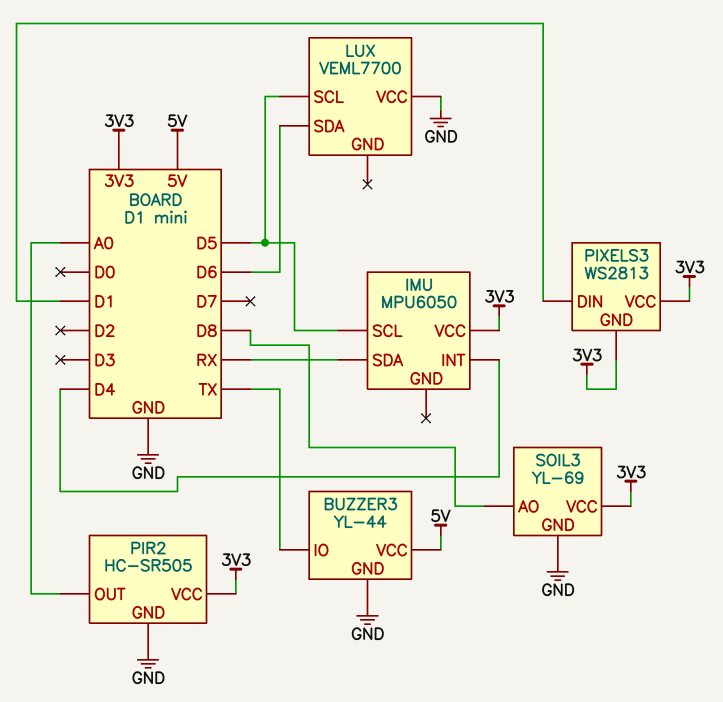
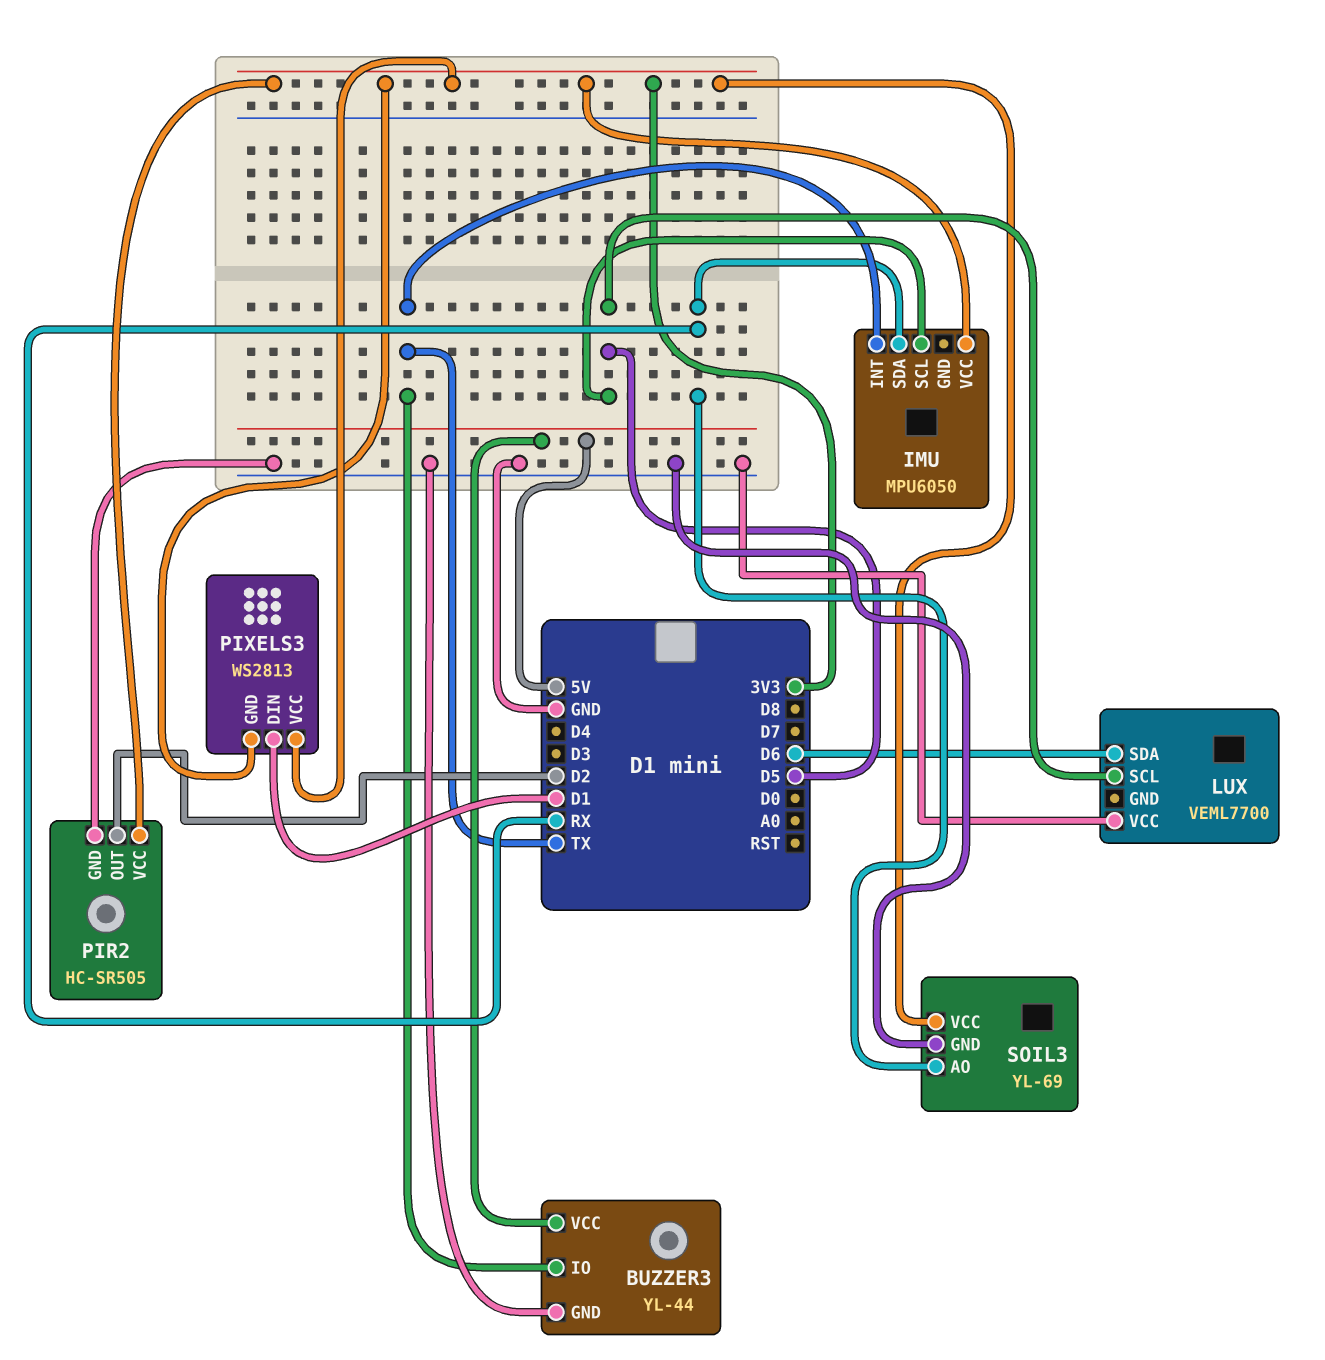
IMU pin INT: D4 -> TX
PIR2 pin OUT: A0 -> D2
SOIL3 pin AO: D8 -> RX

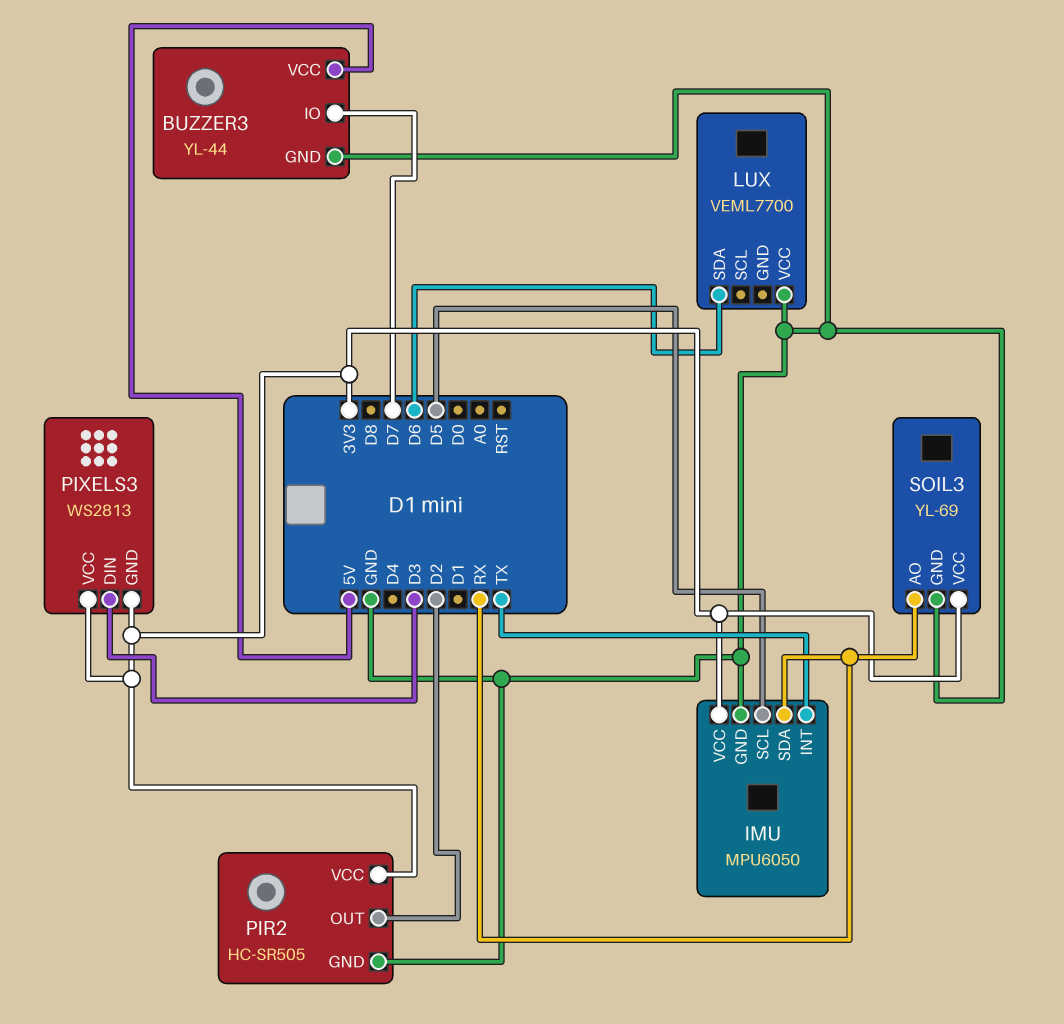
BUZZER3 pin IO: TX -> D7
IMU pin GND: none -> GND
LUX pin SCL: D5 -> none
PIXELS3 pin DIN: D1 -> D3

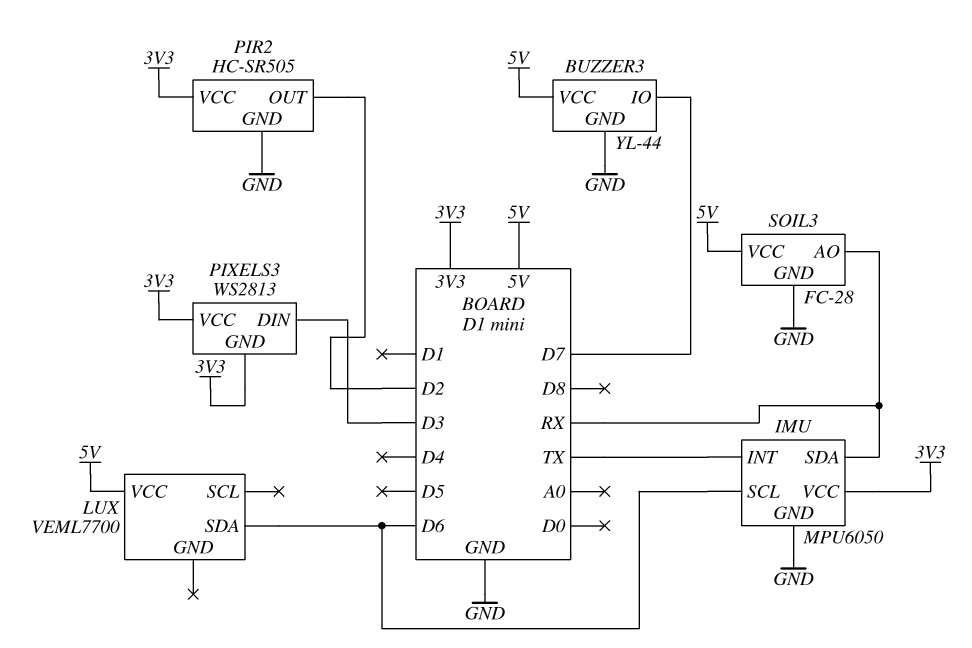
IMU pin SCL: D5 -> D6
LUX pin VCC: GND -> 5V
SOIL3: YL-69 -> FC-28
SOIL3 pin VCC: 3V3 -> 5V

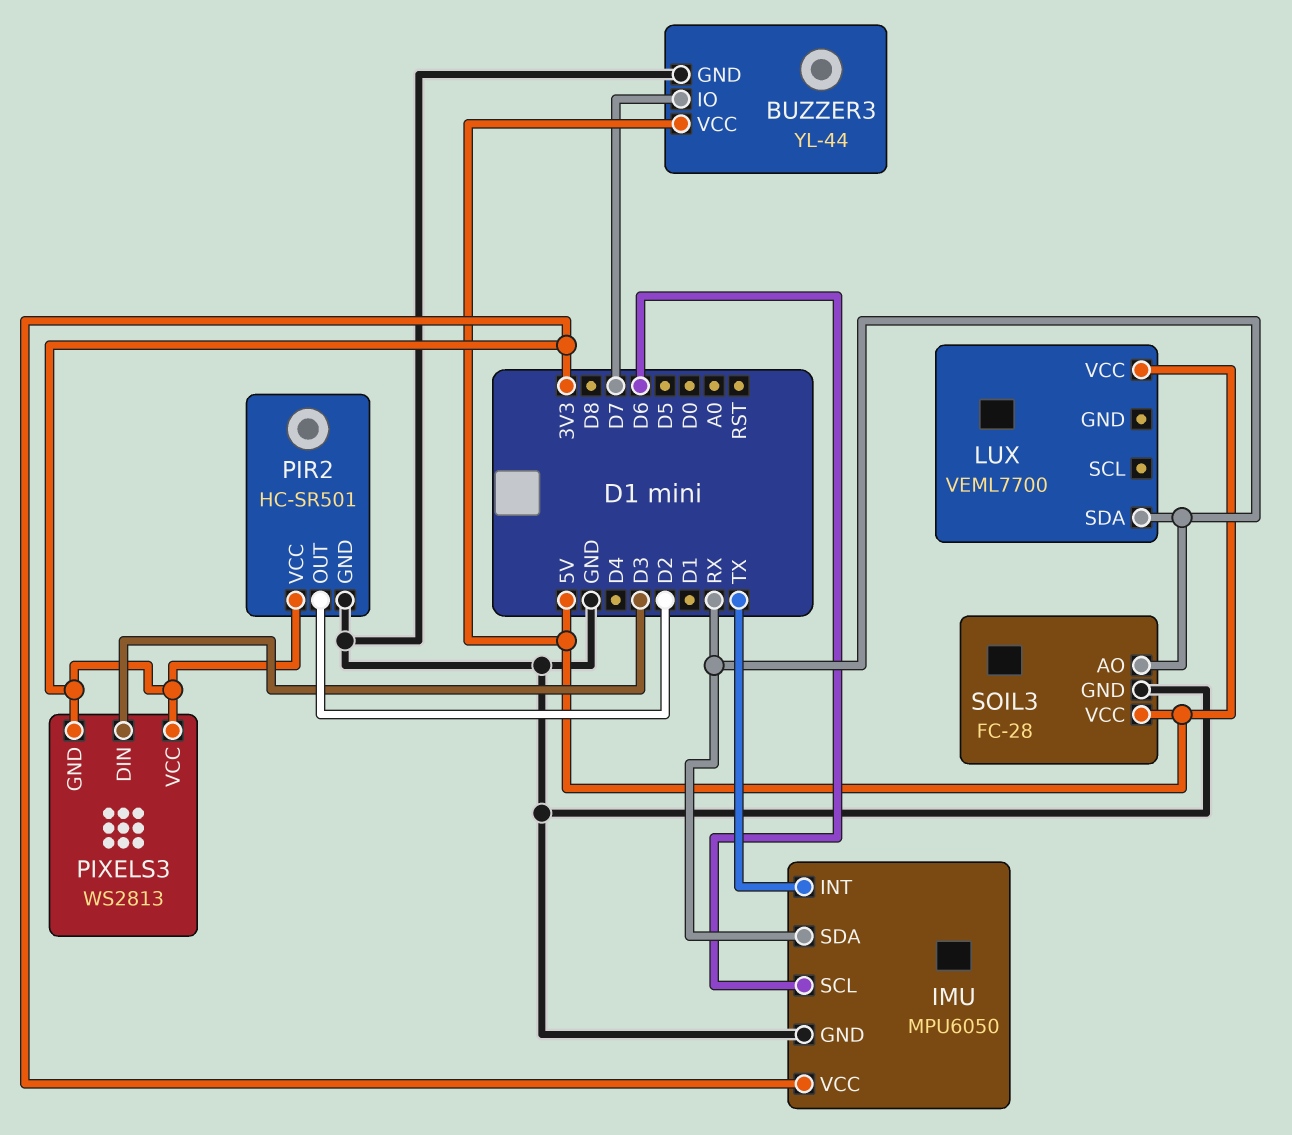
LUX pin SDA: D6 -> RX
PIR2: HC-SR505 -> HC-SR501

